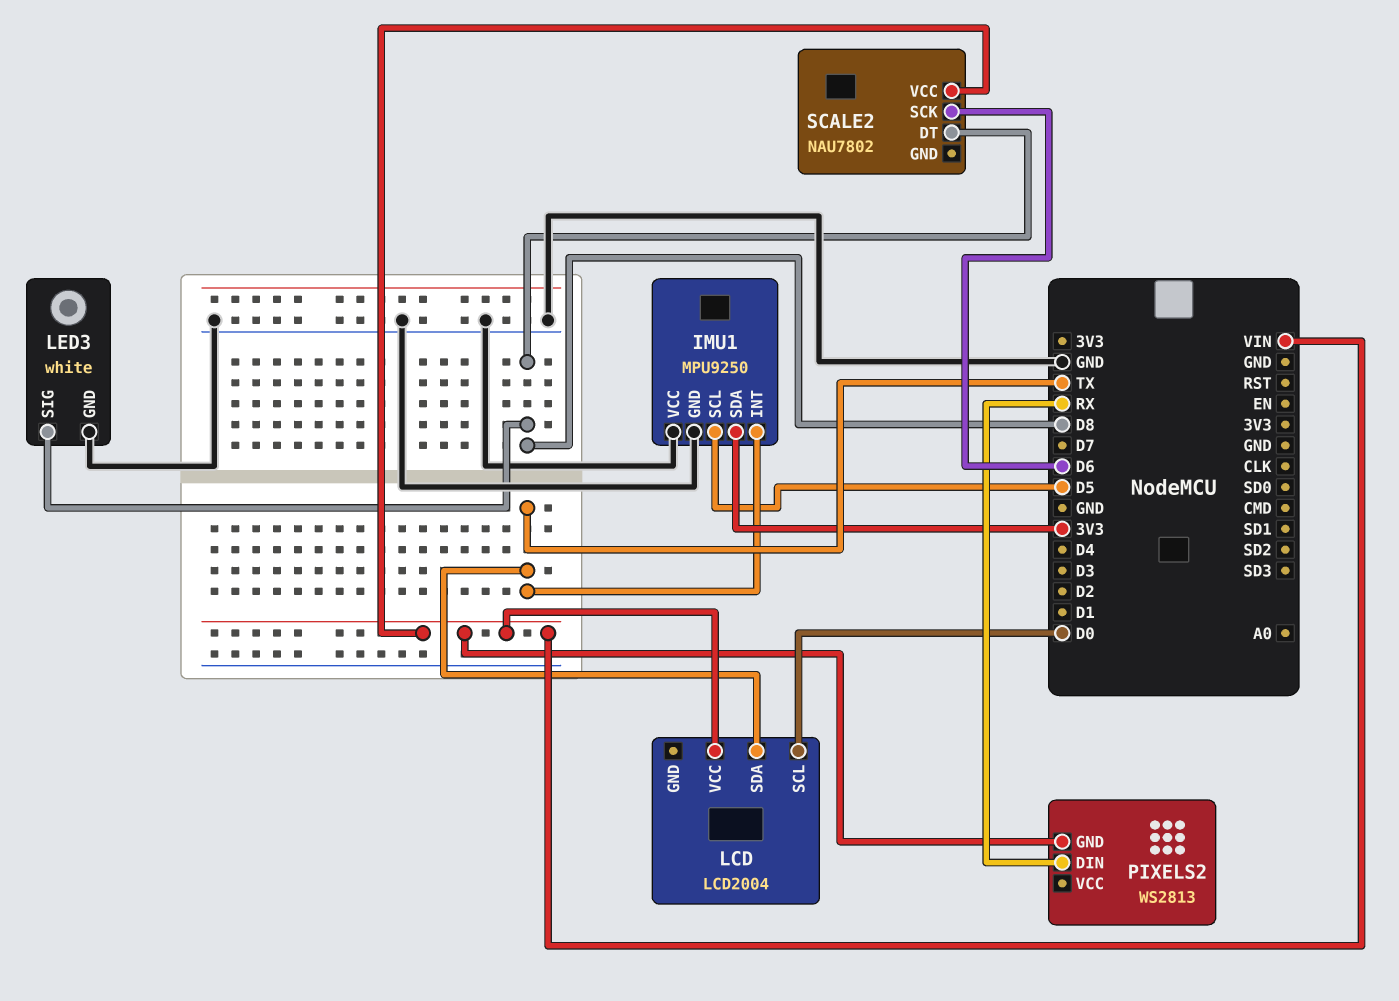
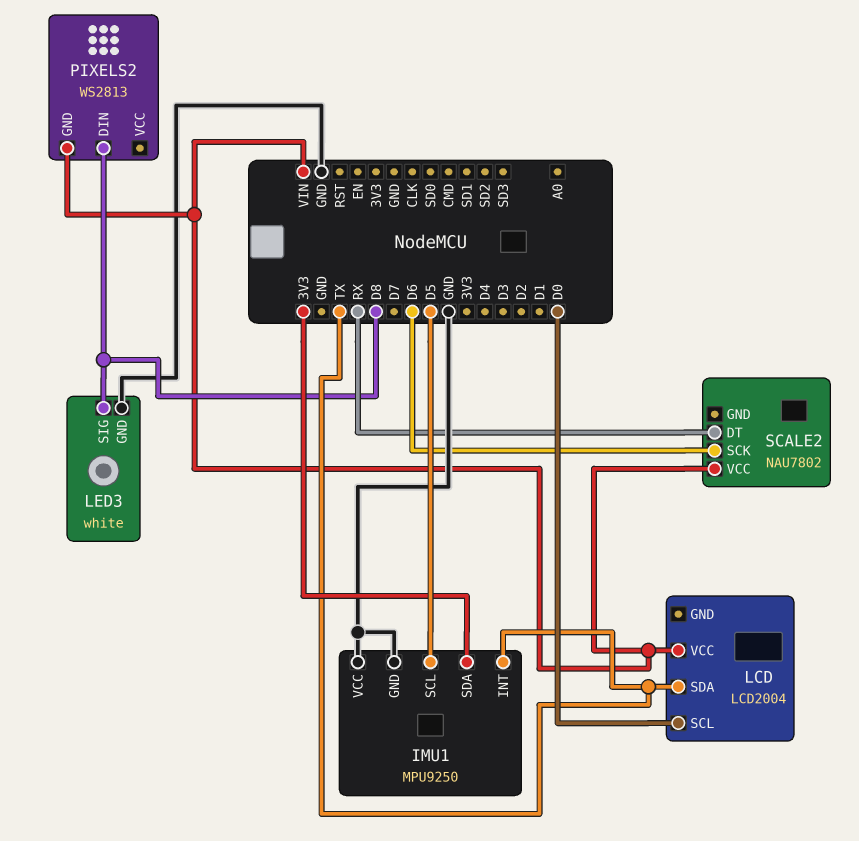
PIXELS2 pin DIN: RX -> D8
SCALE2 pin DT: D8 -> RX

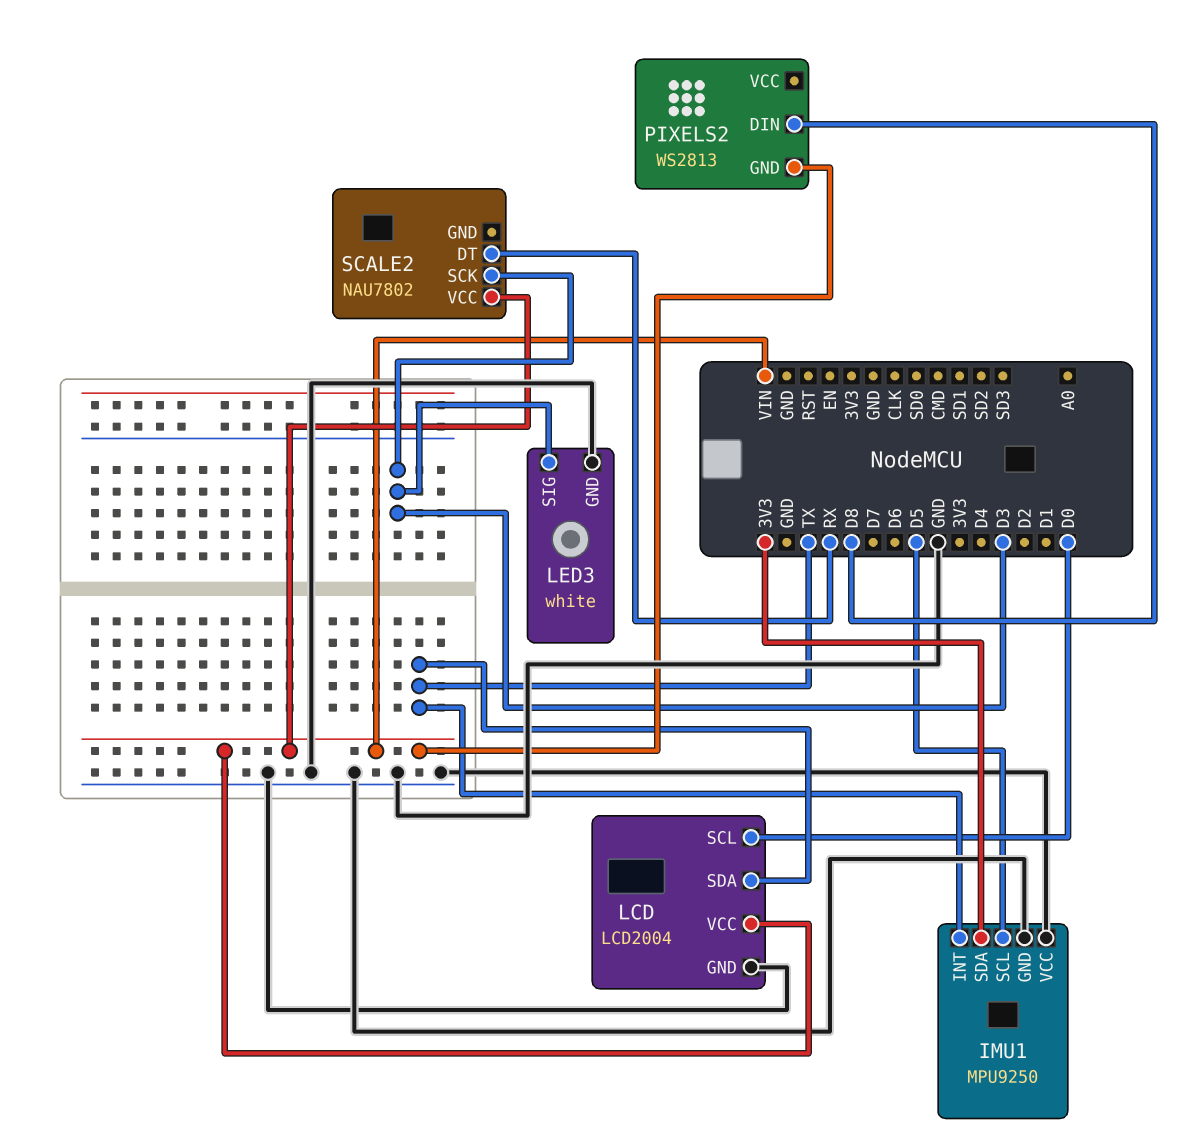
LCD pin GND: none -> GND
LED3 pin SIG: D8 -> D3
SCALE2 pin SCK: D6 -> D3

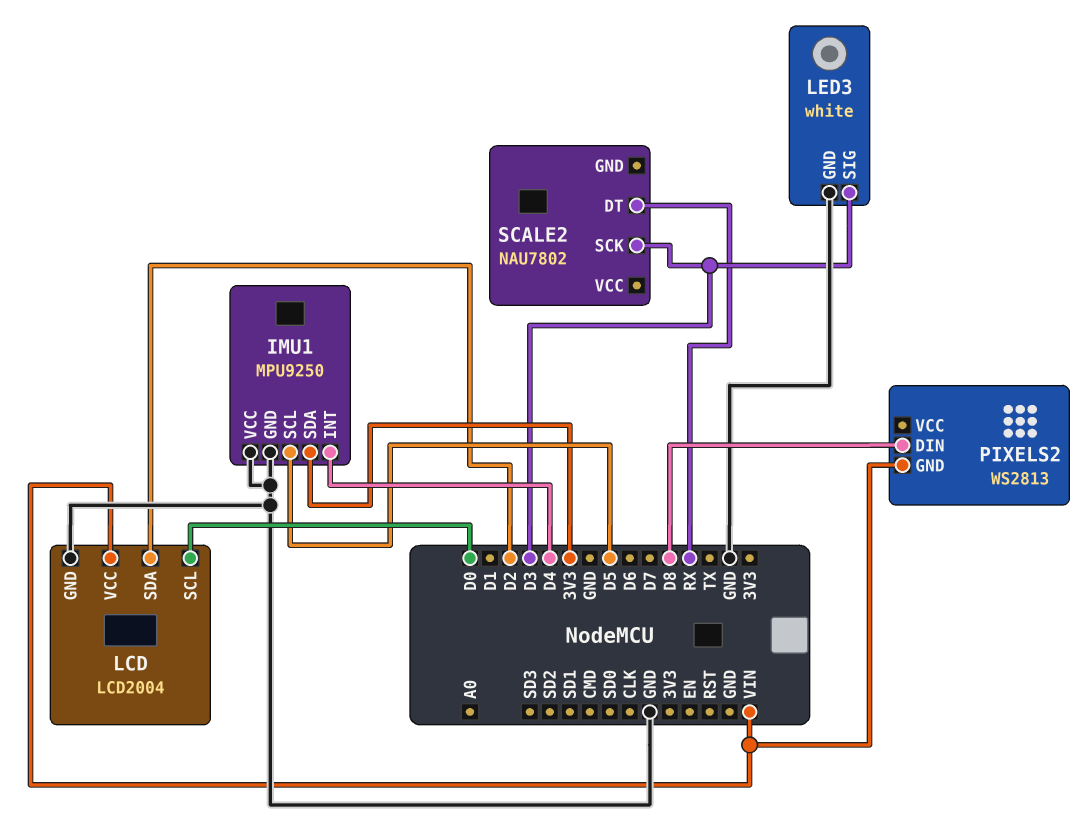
IMU1 pin INT: TX -> D4
LCD pin SDA: TX -> D2
SCALE2 pin VCC: VIN -> none

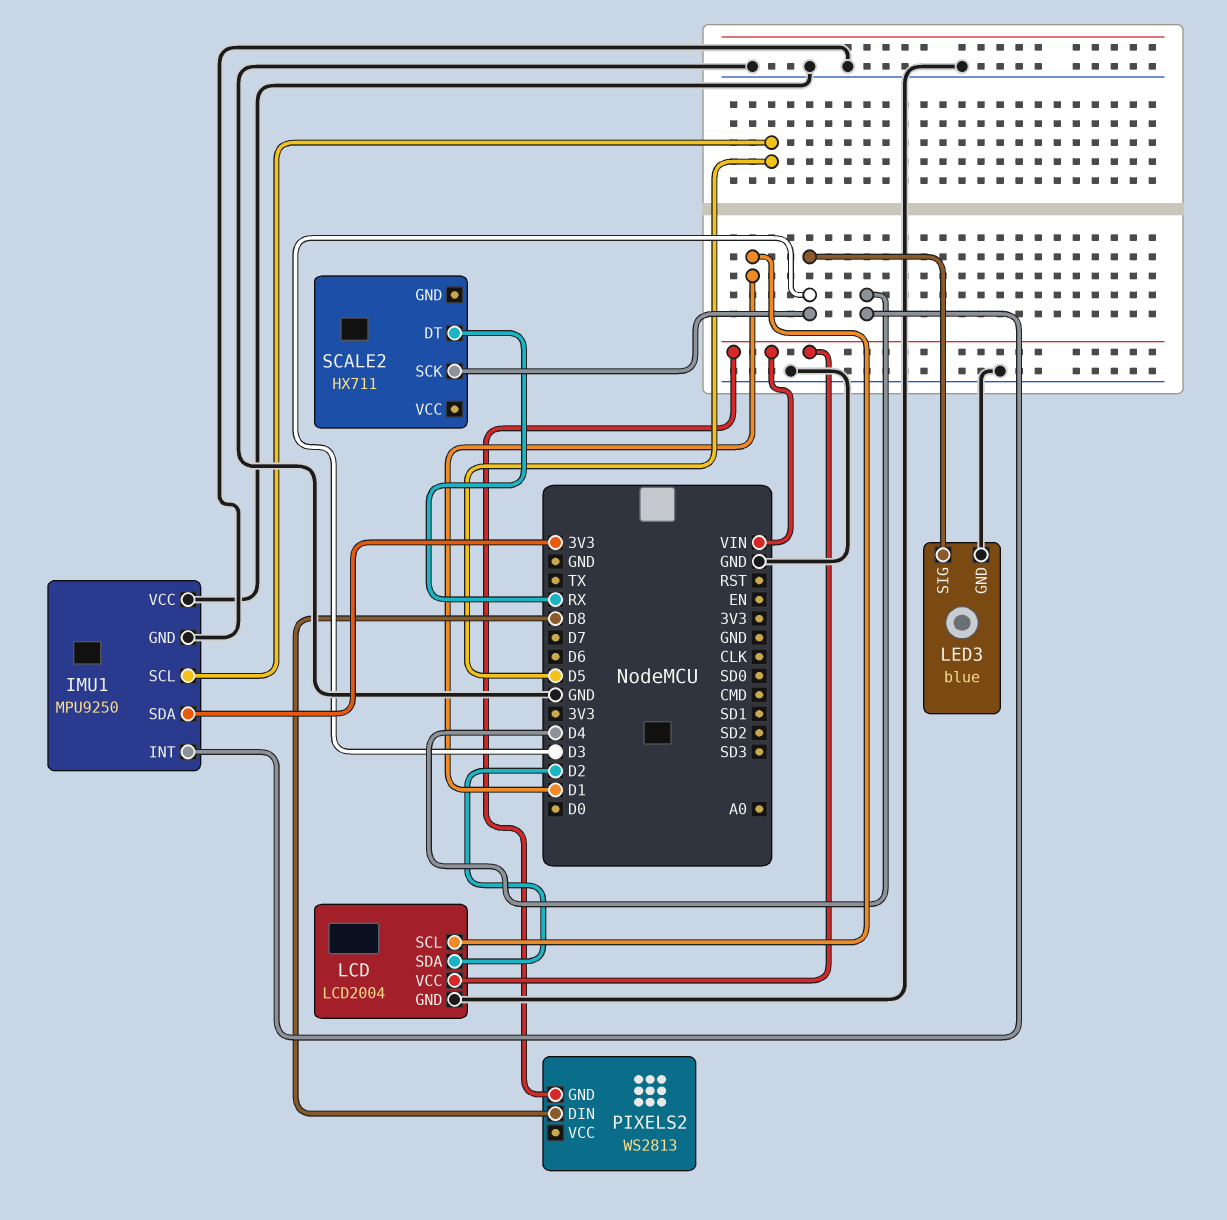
LCD pin SCL: D0 -> D1
LED3: white -> blue
SCALE2: NAU7802 -> HX711

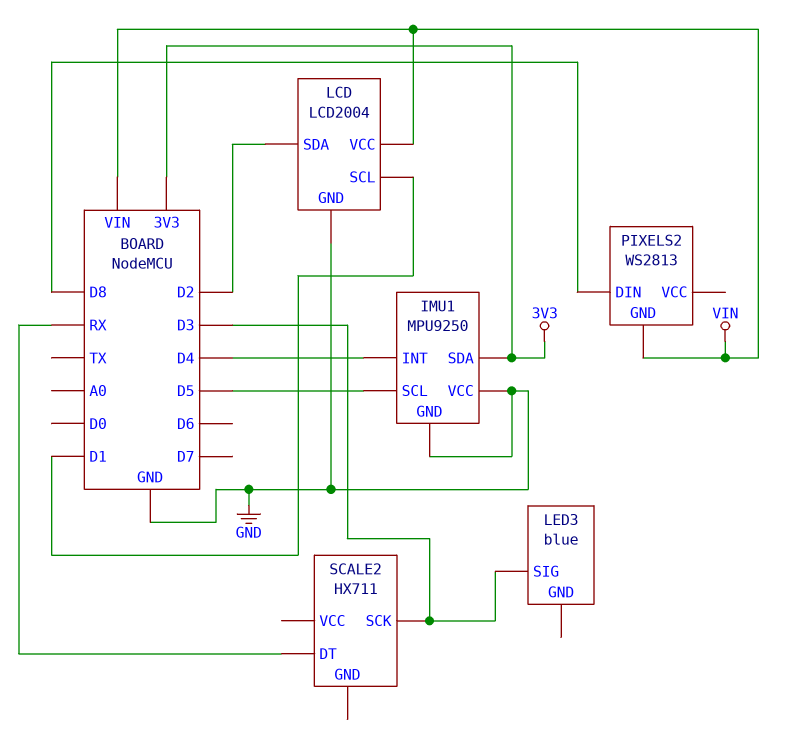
LED3 pin GND: GND -> none

